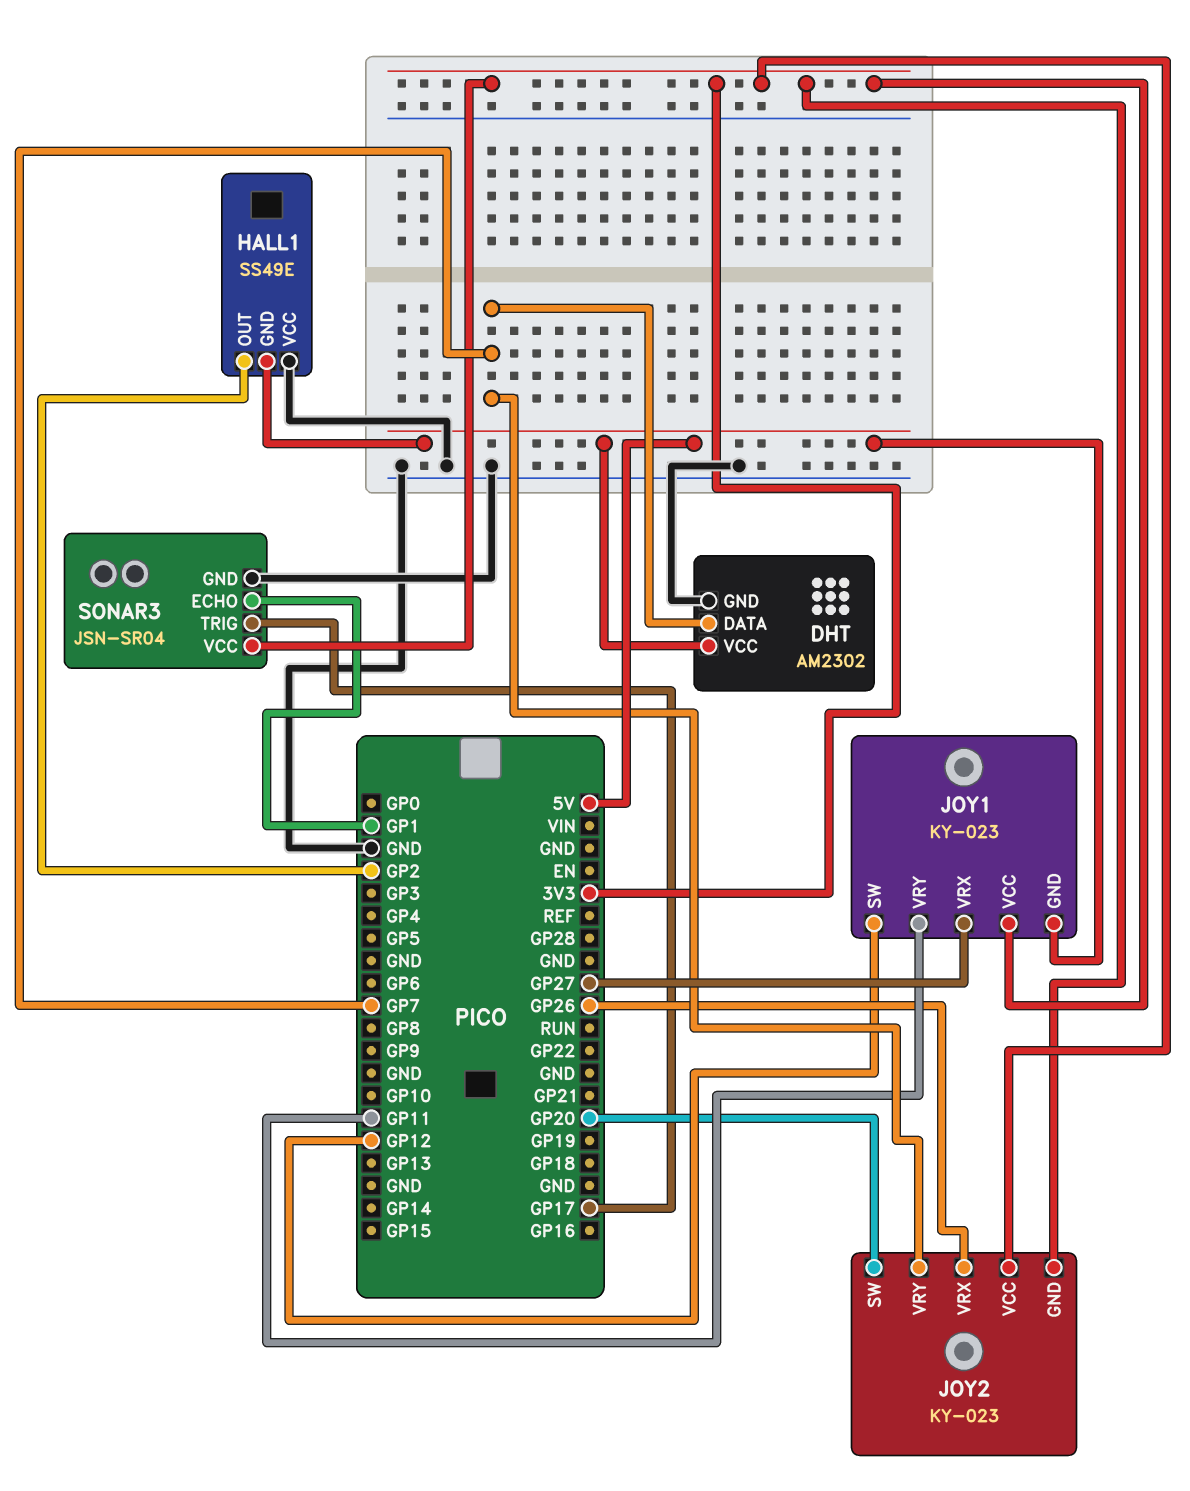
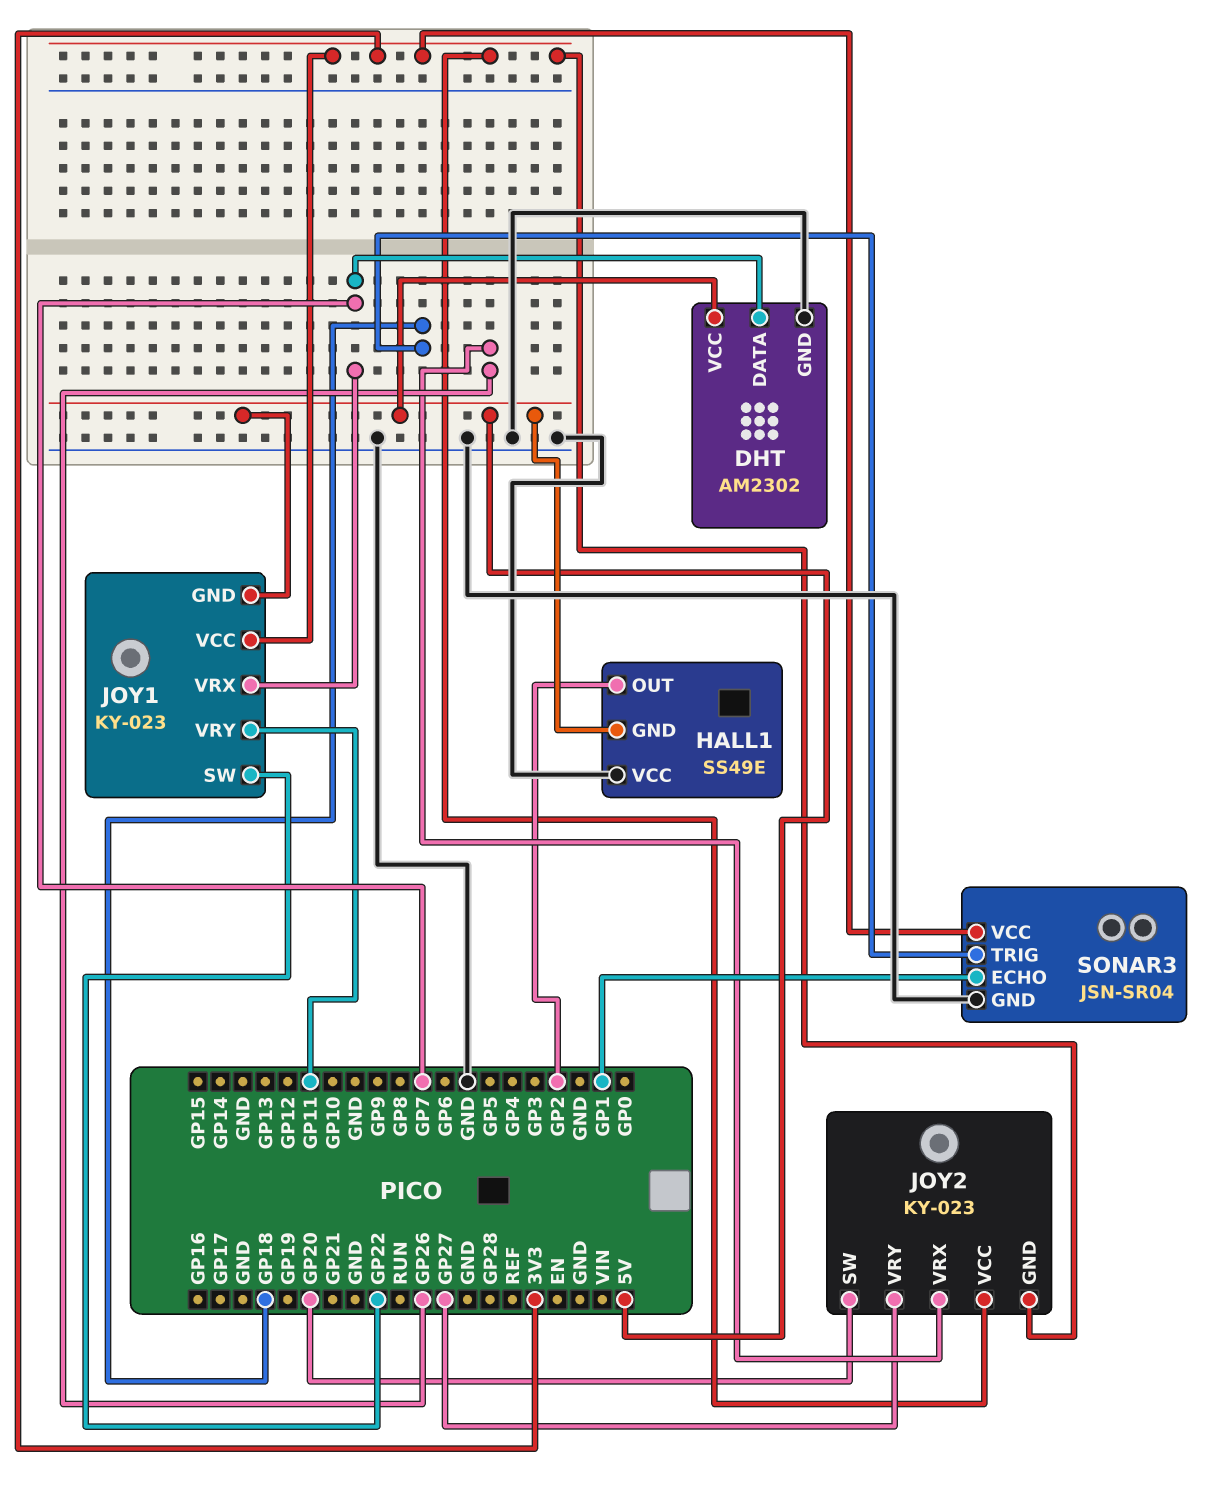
JOY1 pin SW: GP12 -> GP22
JOY1 pin VRX: GP27 -> GP7
JOY2 pin VRY: GP7 -> GP27
SONAR3 pin TRIG: GP17 -> GP18

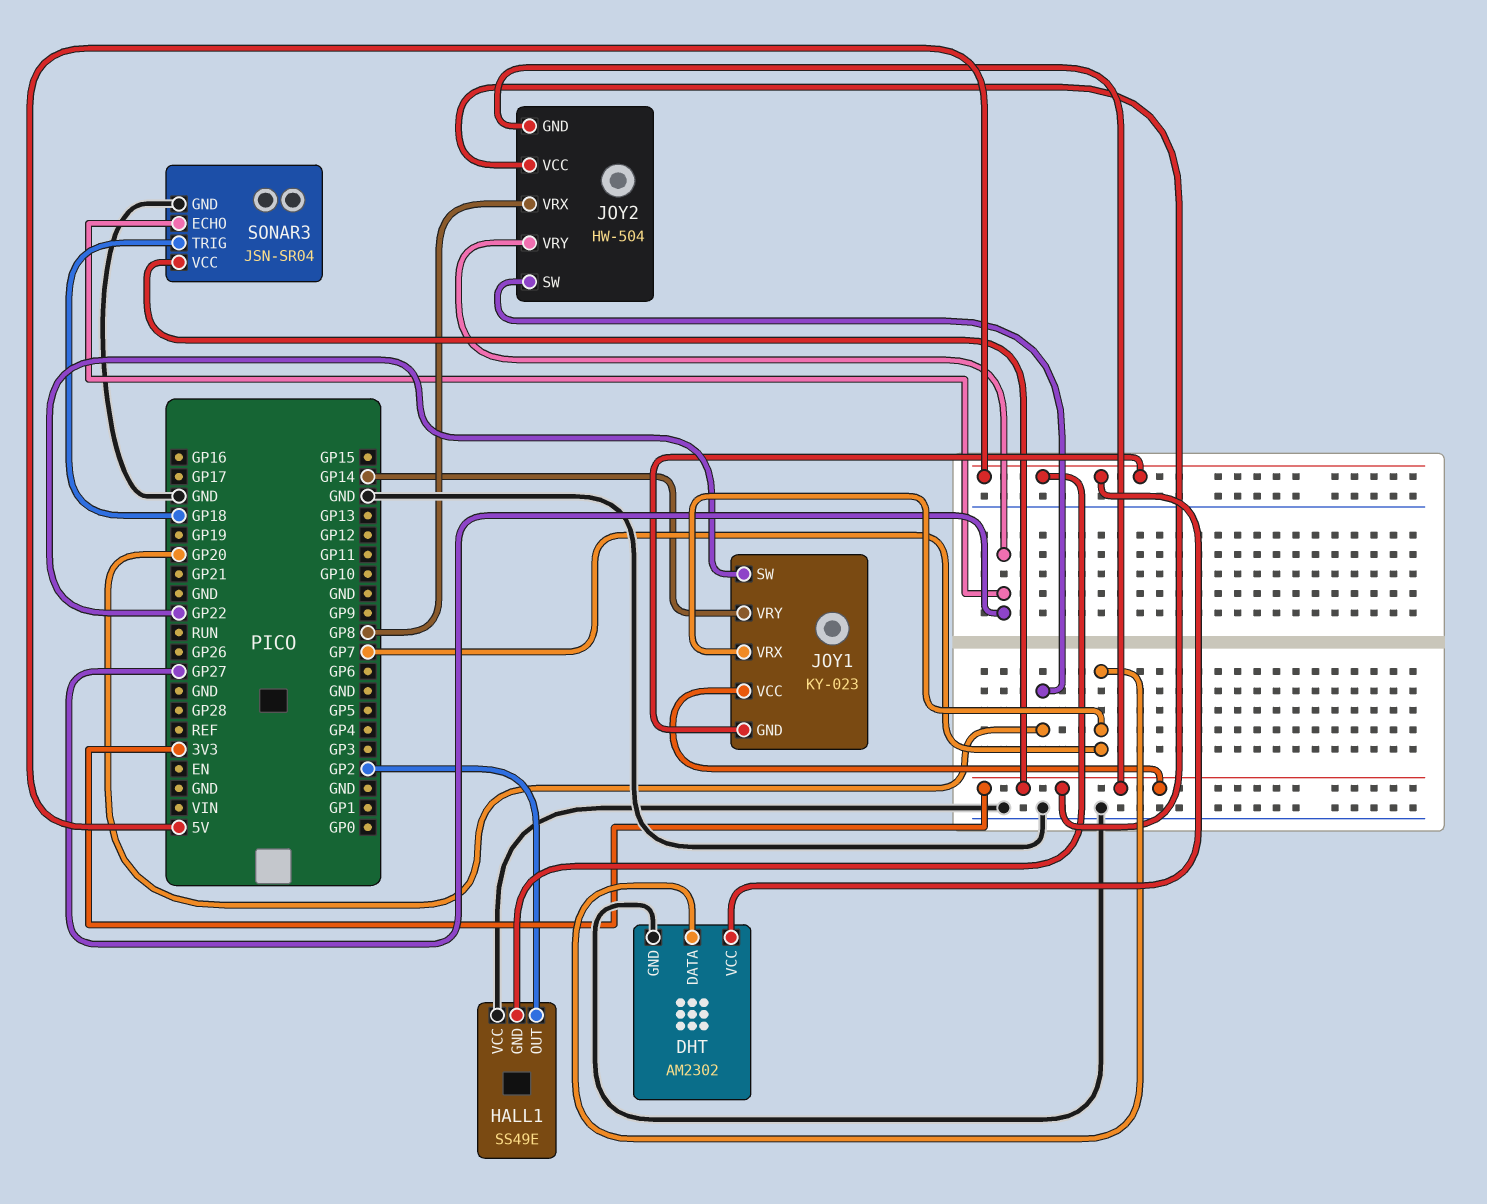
JOY1 pin VRY: GP11 -> GP14
JOY2: KY-023 -> HW-504
JOY2 pin VRX: GP26 -> GP8
SONAR3 pin ECHO: GP1 -> GP27

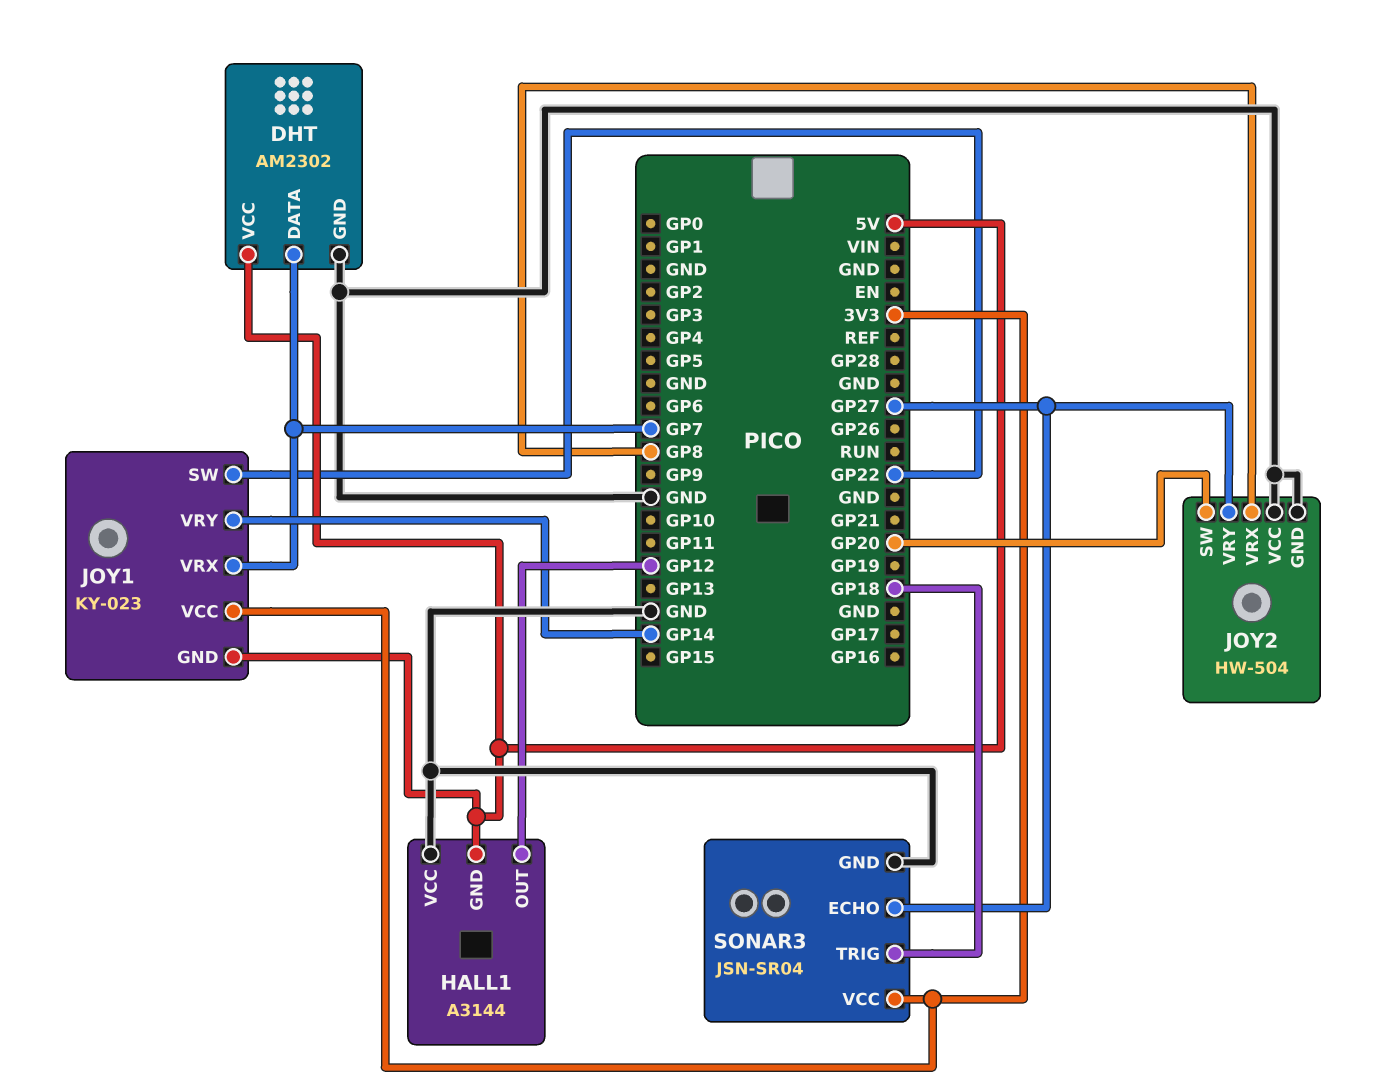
HALL1: SS49E -> A3144
HALL1 pin OUT: GP2 -> GP12
JOY2 pin GND: 3V3 -> GND
JOY2 pin VCC: 3V3 -> GND

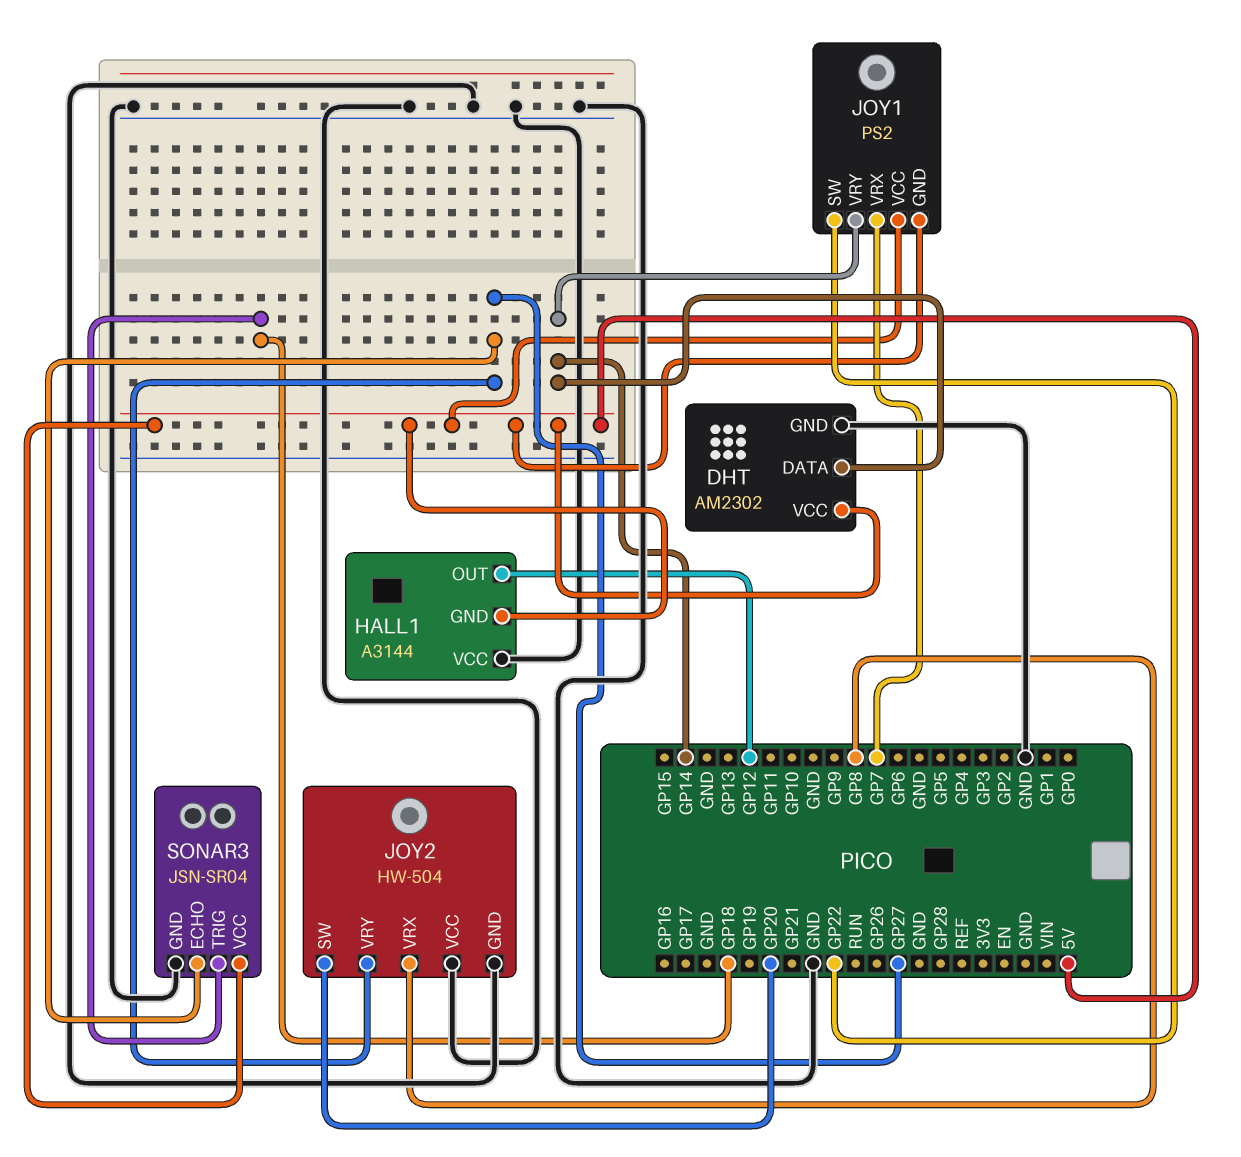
DHT pin DATA: GP7 -> GP14
JOY1: KY-023 -> PS2
JOY1 pin VCC: 3V3 -> 5V
SONAR3 pin VCC: 3V3 -> 5V

